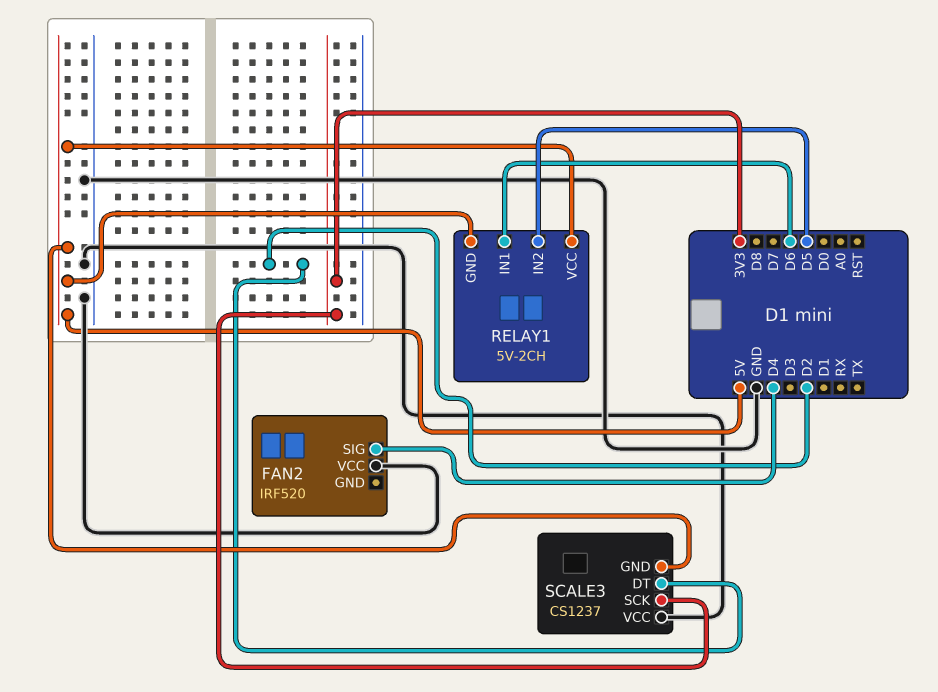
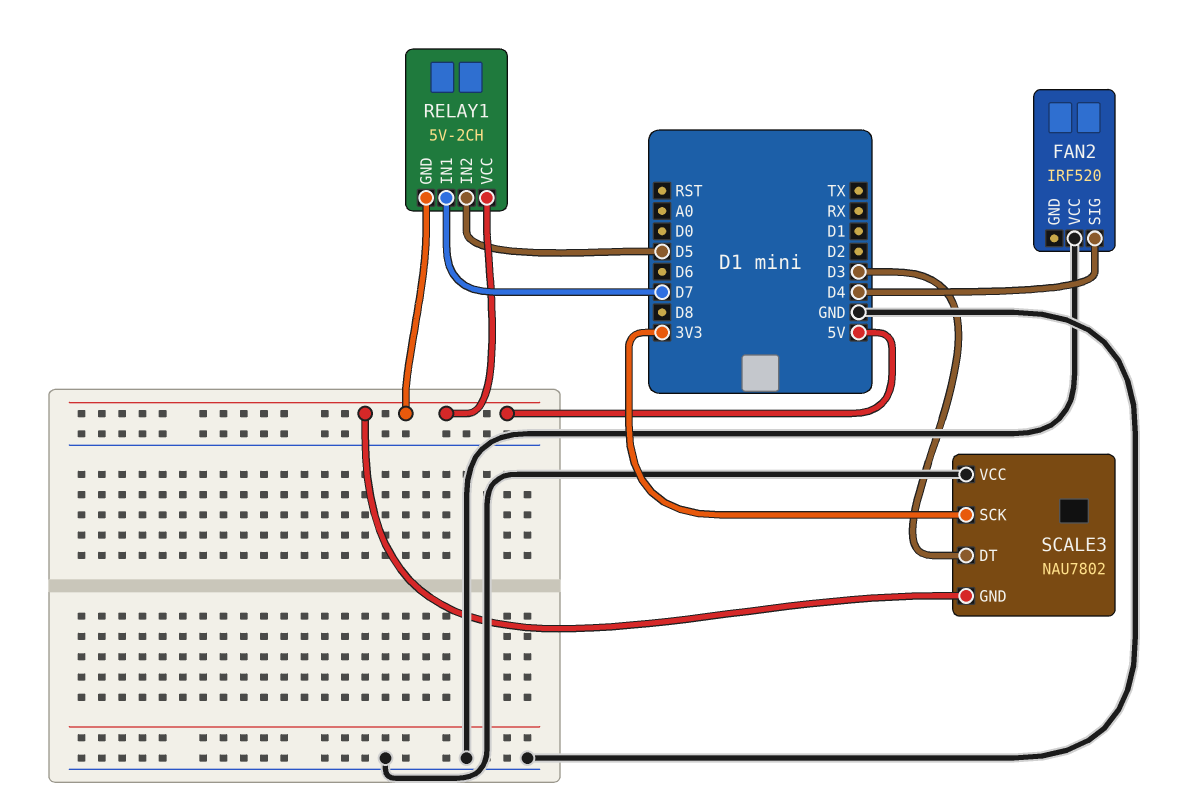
RELAY1 pin IN1: D6 -> D7
SCALE3: CS1237 -> NAU7802
SCALE3 pin DT: D2 -> D3

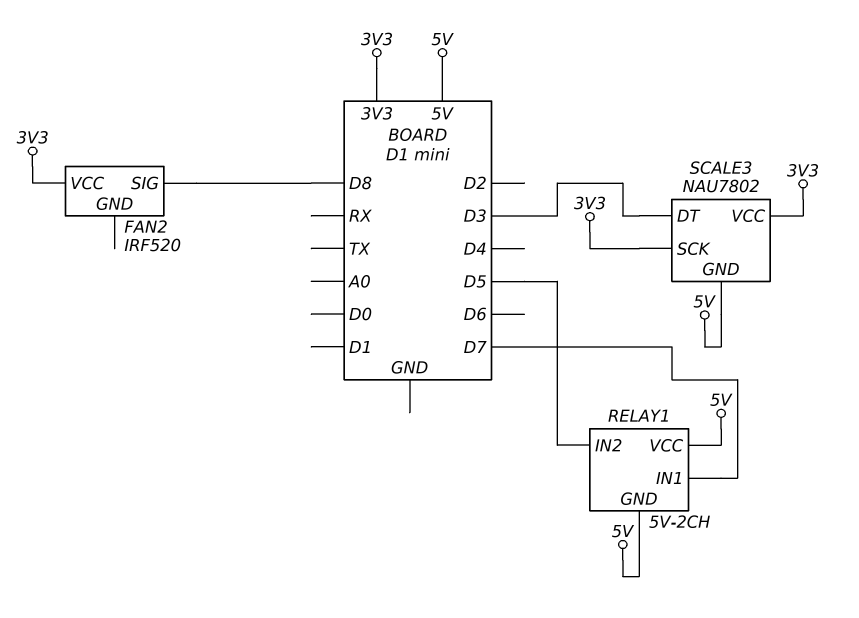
FAN2 pin SIG: D4 -> D8
FAN2 pin VCC: GND -> 3V3
SCALE3 pin VCC: GND -> 3V3

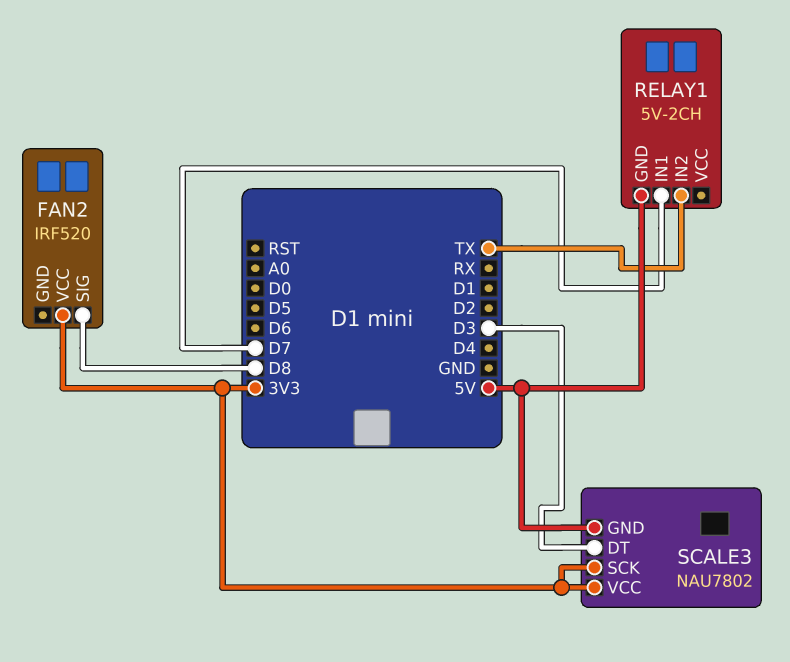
RELAY1 pin IN2: D5 -> TX
RELAY1 pin VCC: 5V -> none

